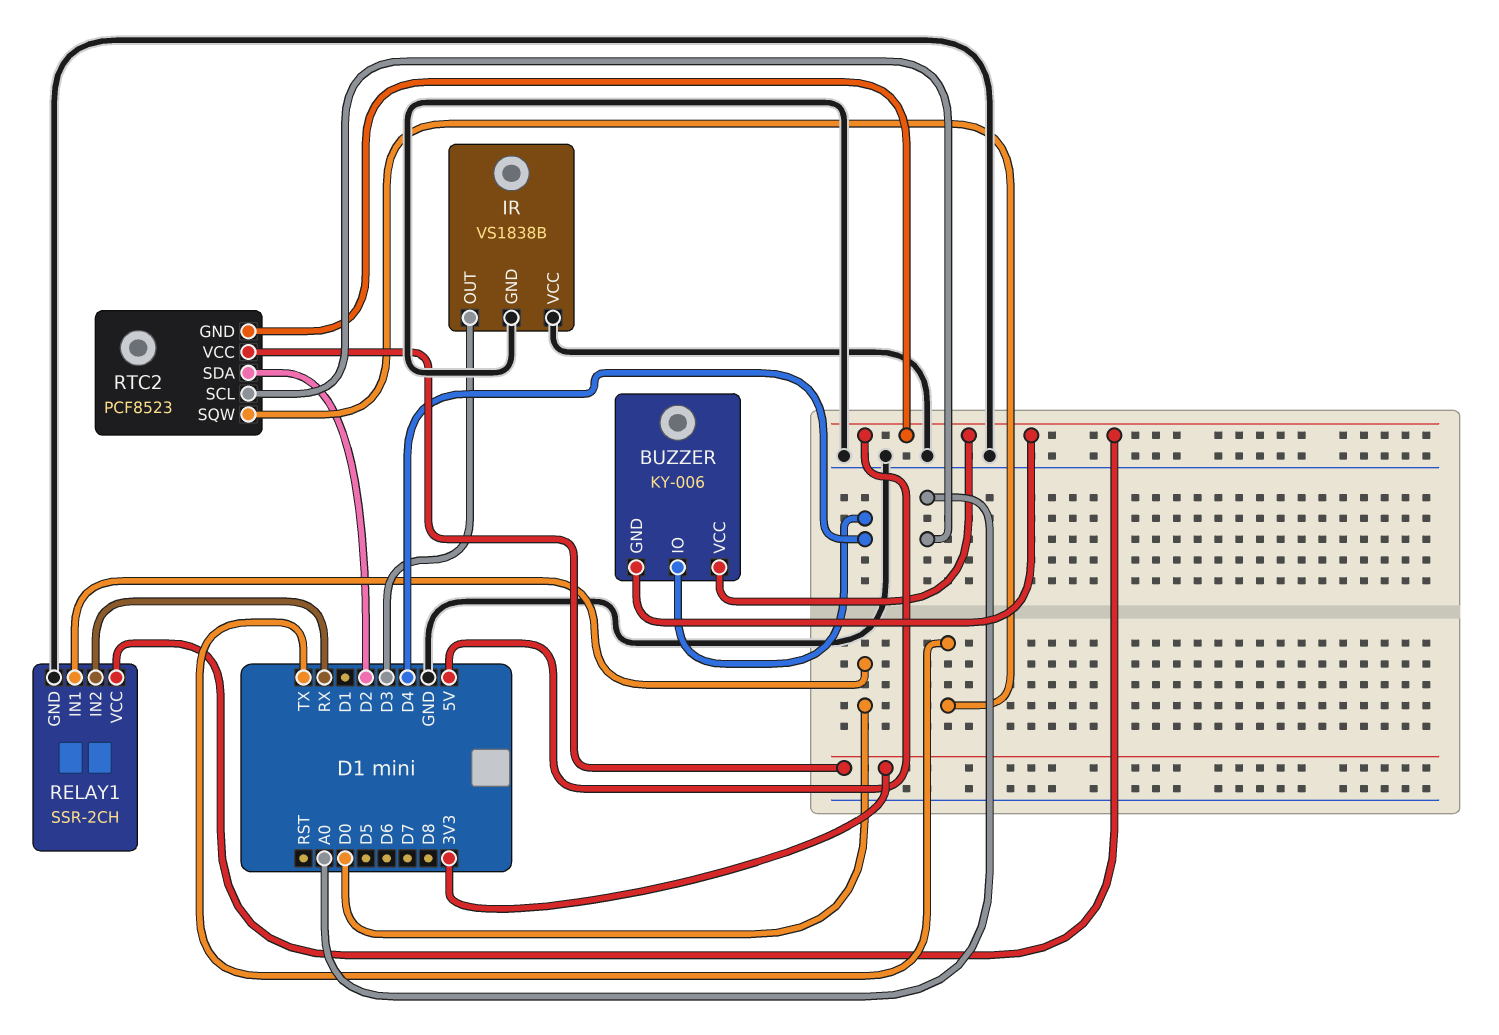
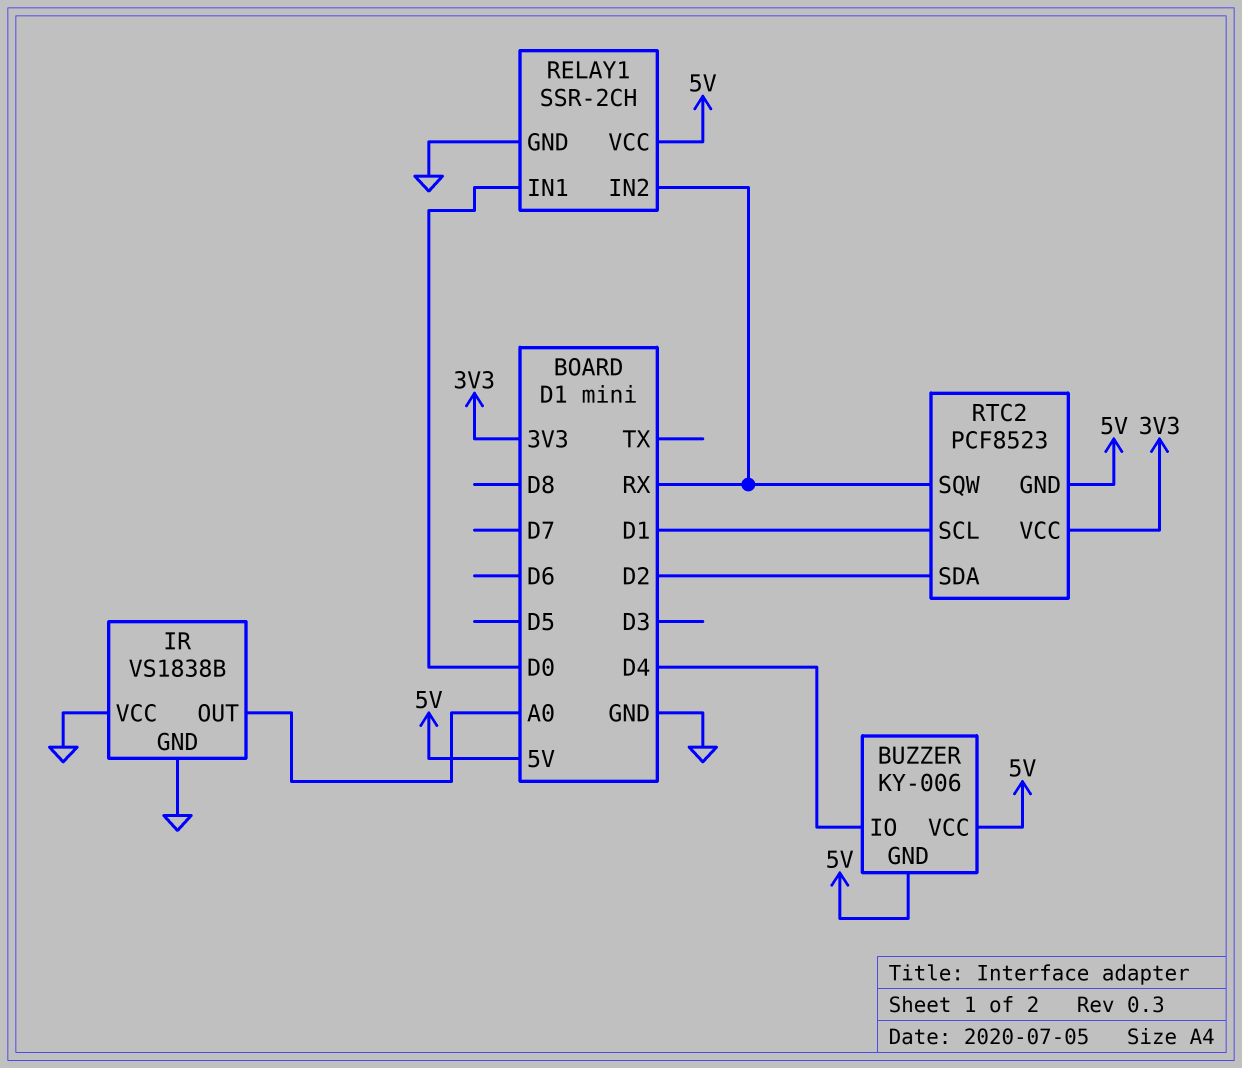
IR pin OUT: D3 -> A0
RTC2 pin SCL: A0 -> D1
RTC2 pin SQW: TX -> RX

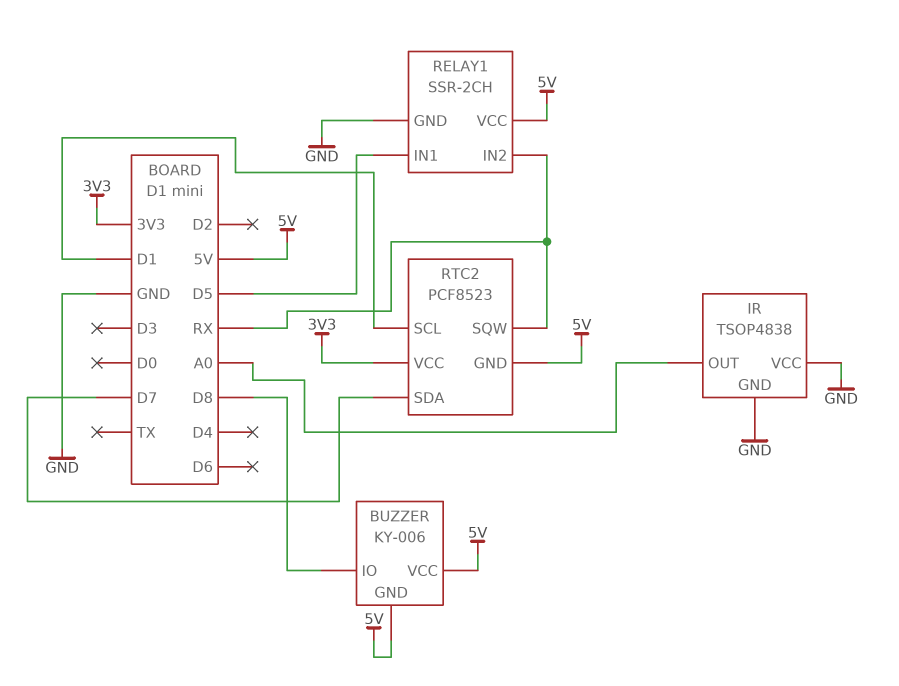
BUZZER pin IO: D4 -> D8
IR: VS1838B -> TSOP4838
RELAY1 pin IN1: D0 -> D5
RTC2 pin SDA: D2 -> D7

